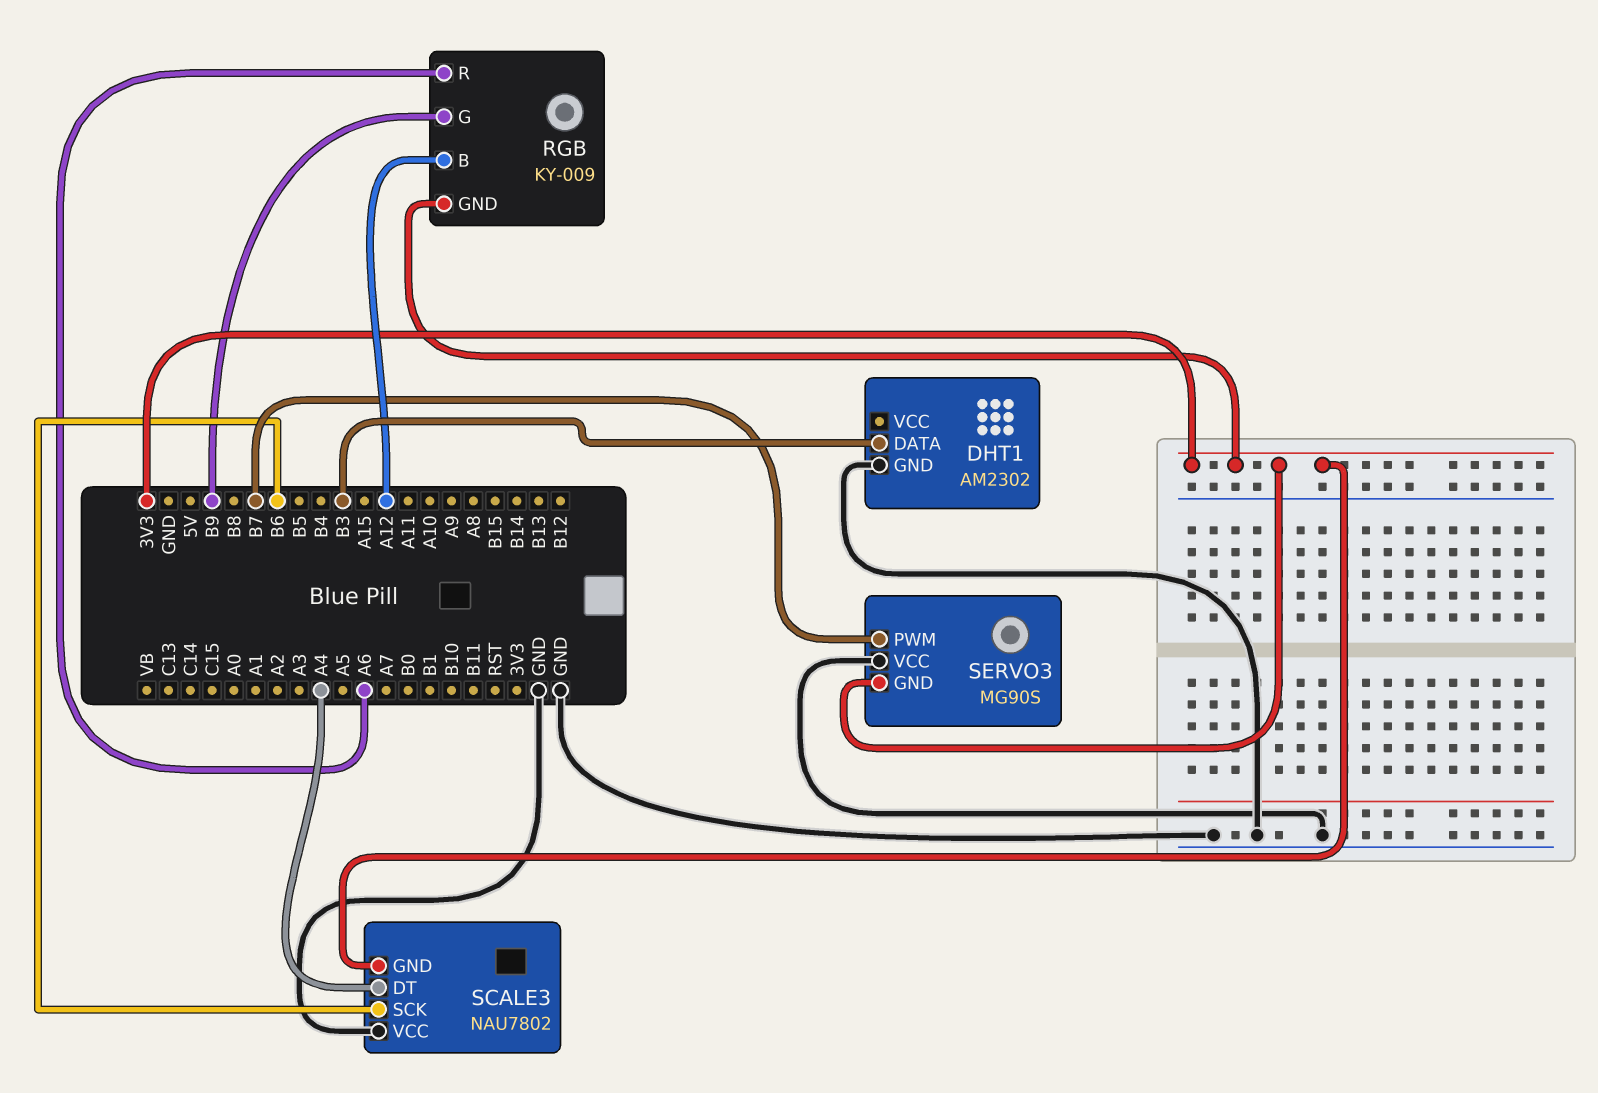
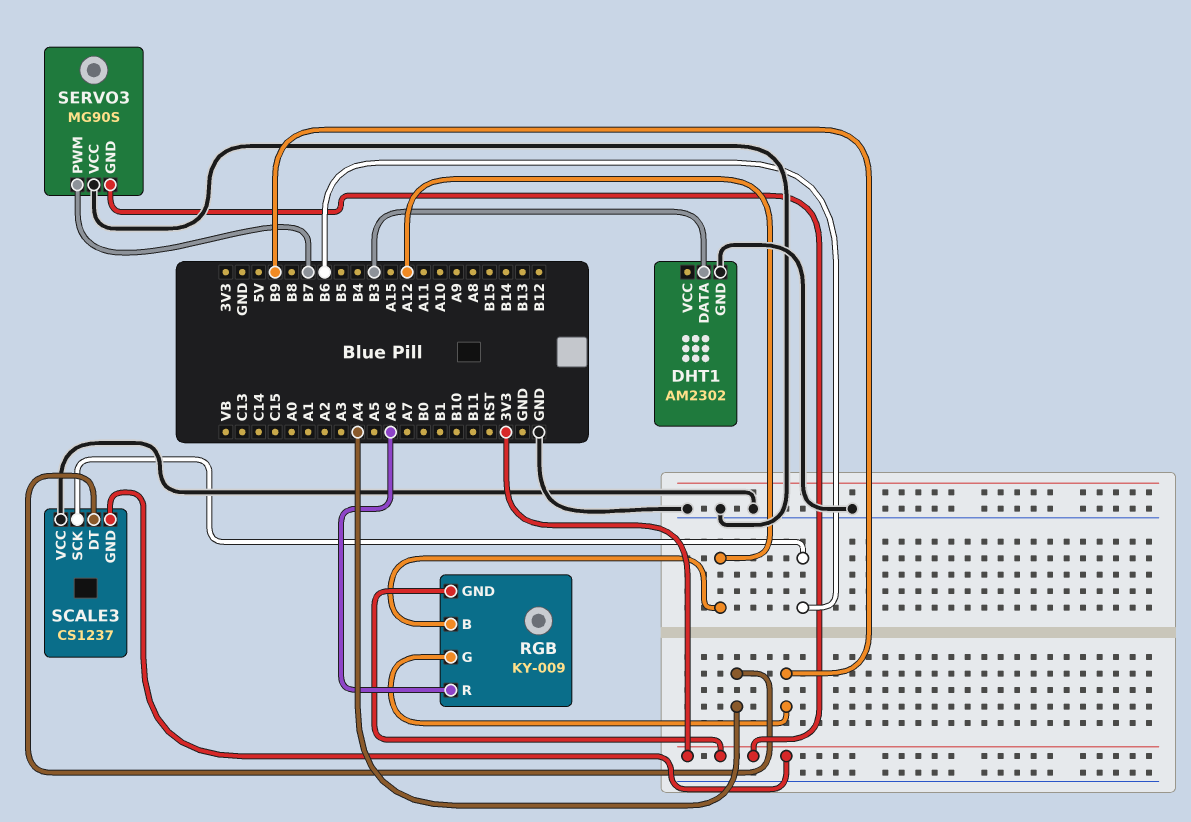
SCALE3: NAU7802 -> CS1237

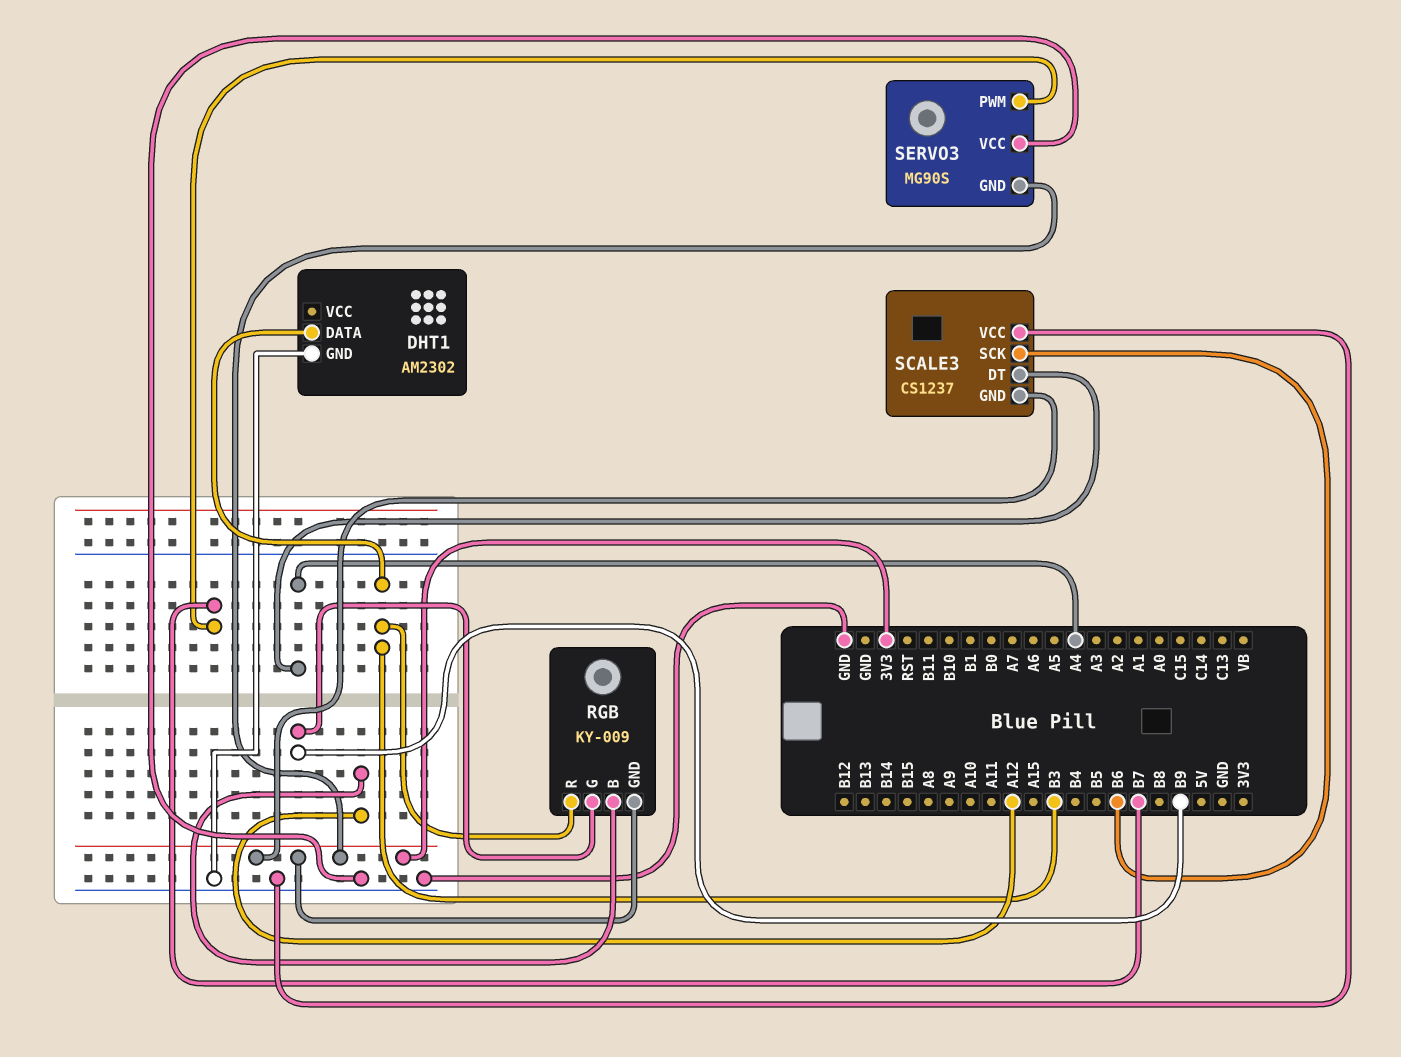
RGB pin R: A6 -> B3

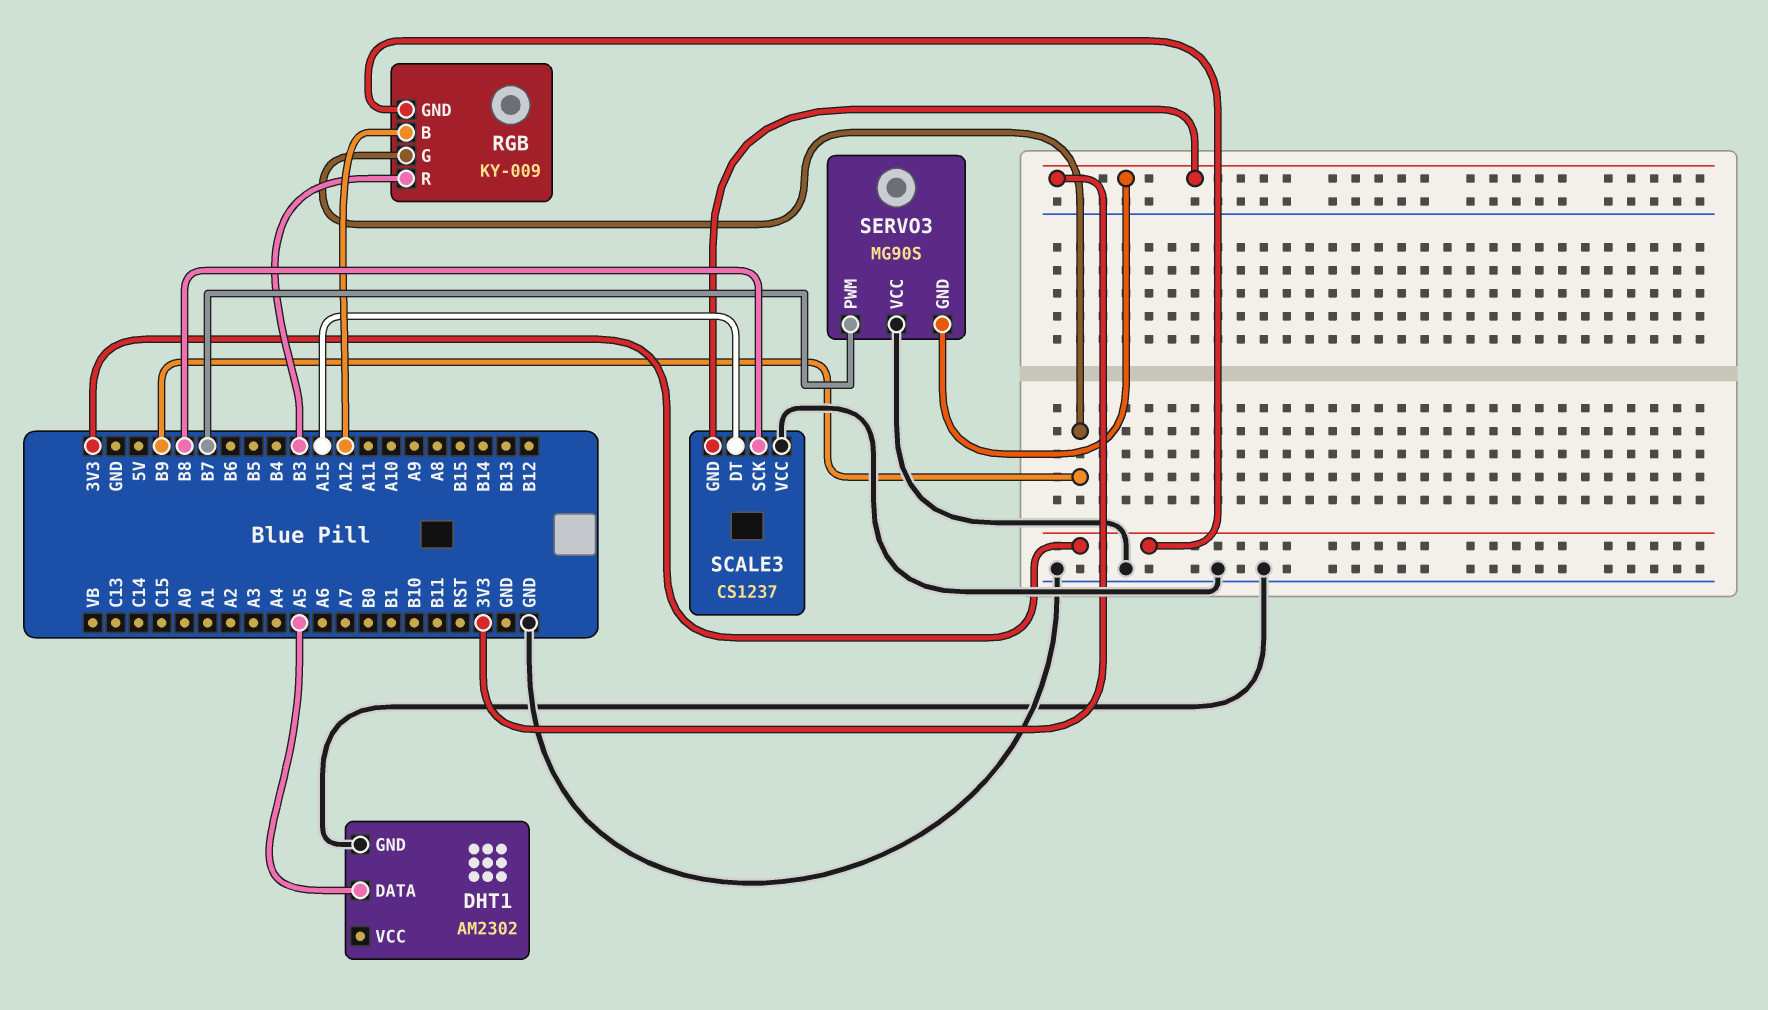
DHT1 pin DATA: B3 -> A5
SCALE3 pin DT: A4 -> A15
SCALE3 pin SCK: B6 -> B8

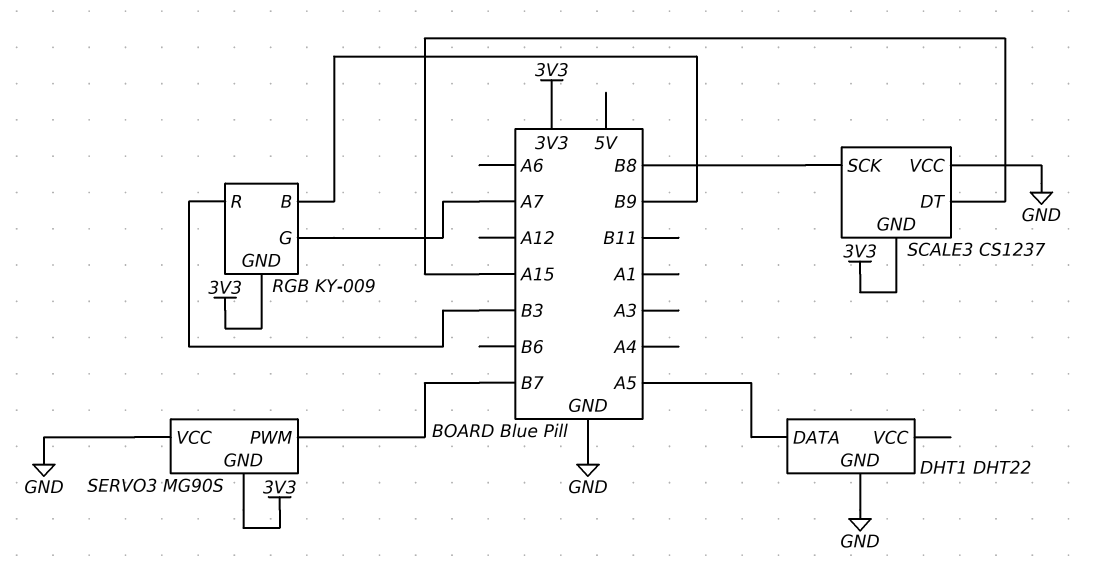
DHT1: AM2302 -> DHT22
RGB pin B: A12 -> B9
RGB pin G: B9 -> A7

